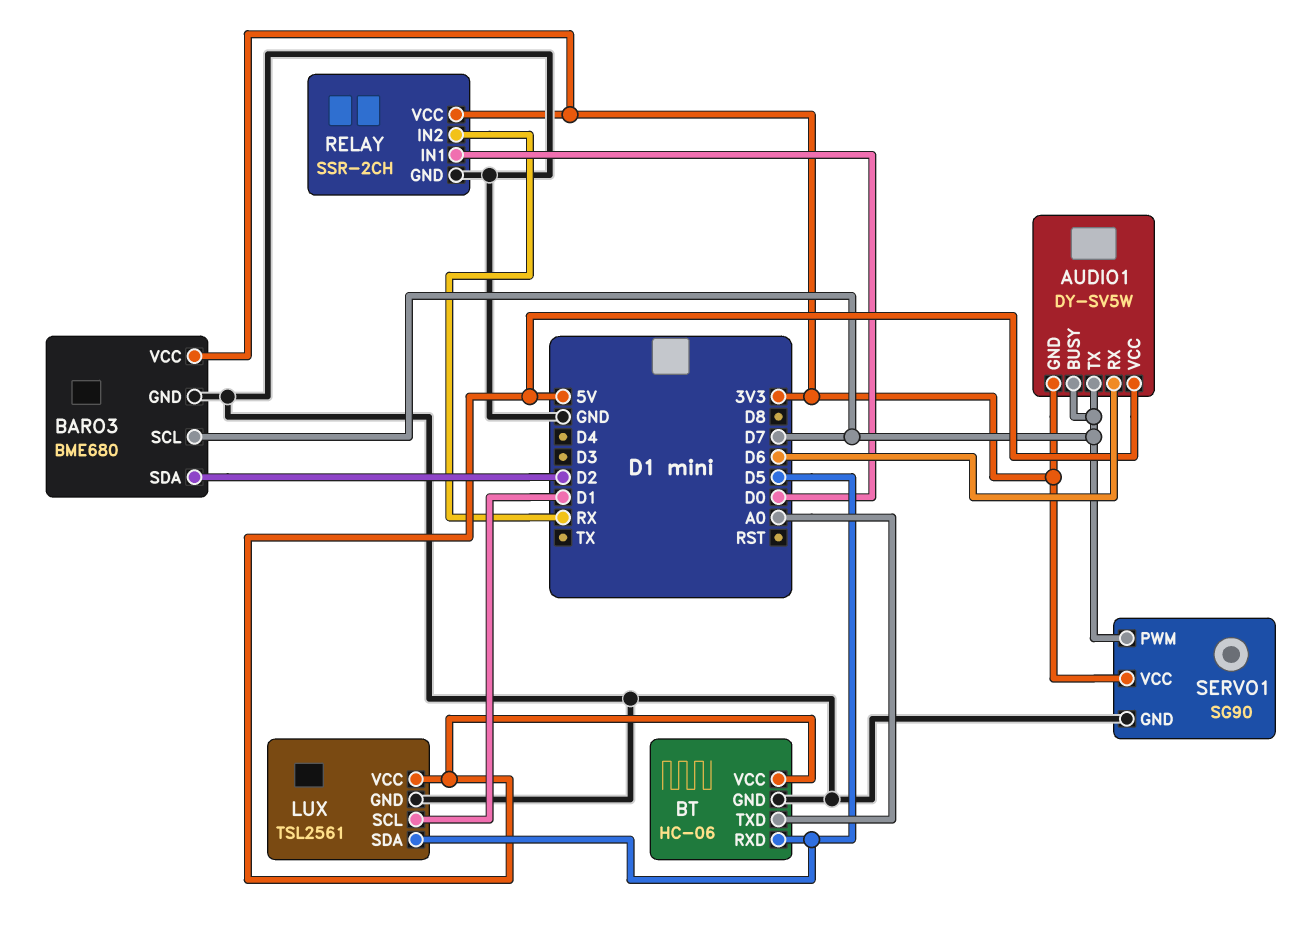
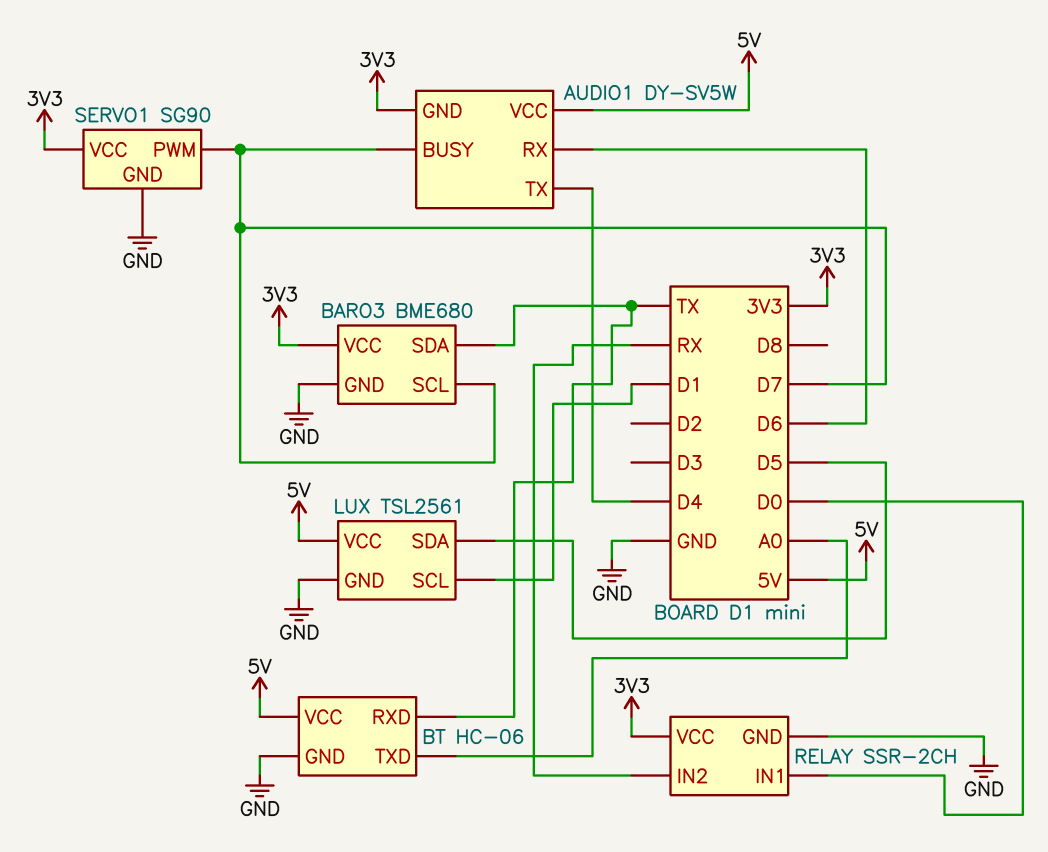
AUDIO1 pin TX: D7 -> D4
BARO3 pin SDA: D2 -> TX
BT pin RXD: D5 -> TX

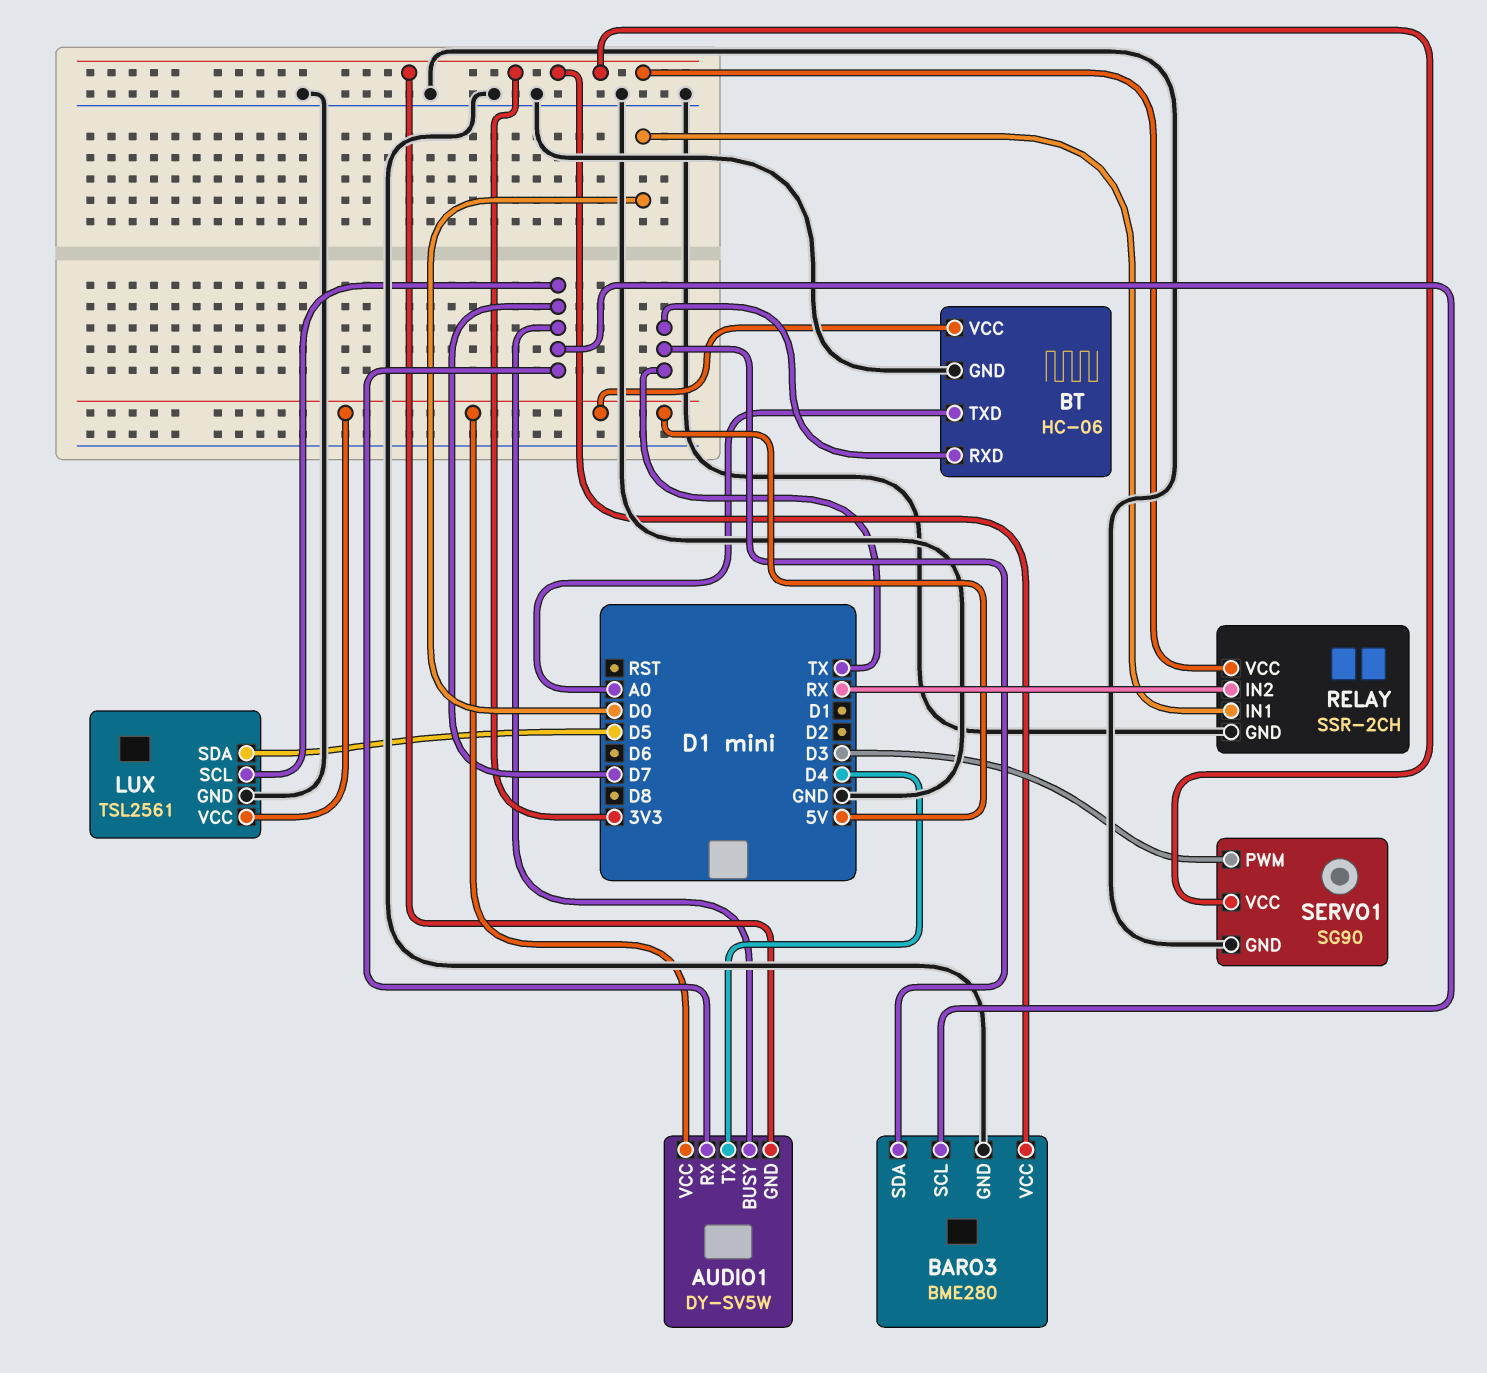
AUDIO1 pin RX: D6 -> D7
BARO3: BME680 -> BME280
LUX pin SCL: D1 -> D7
SERVO1 pin PWM: D7 -> D3

